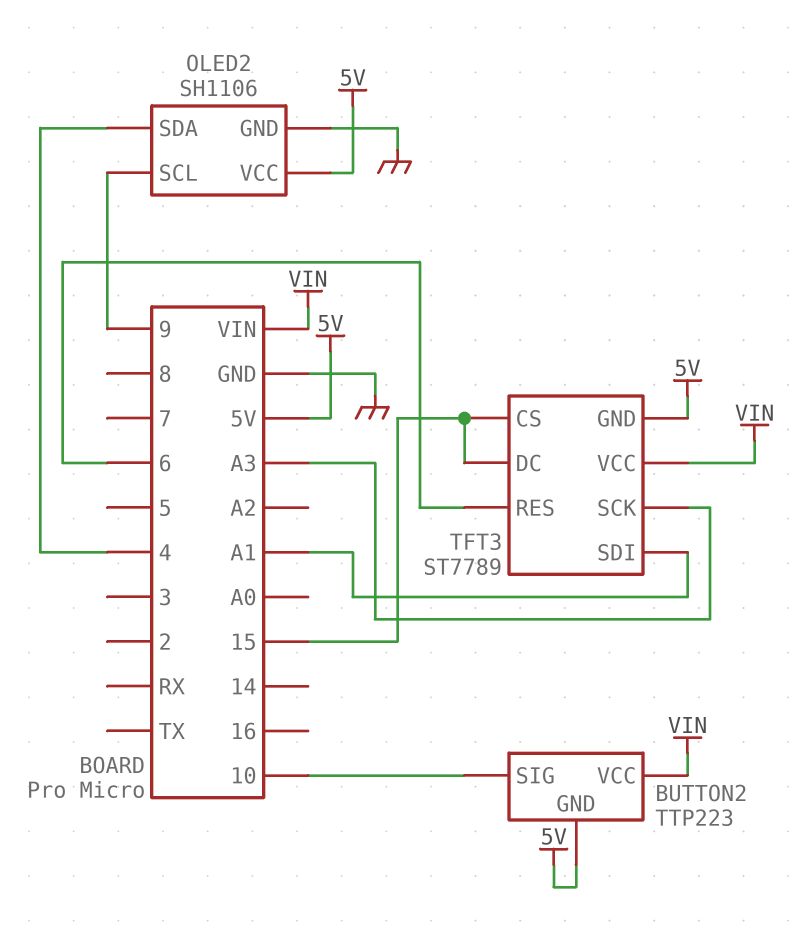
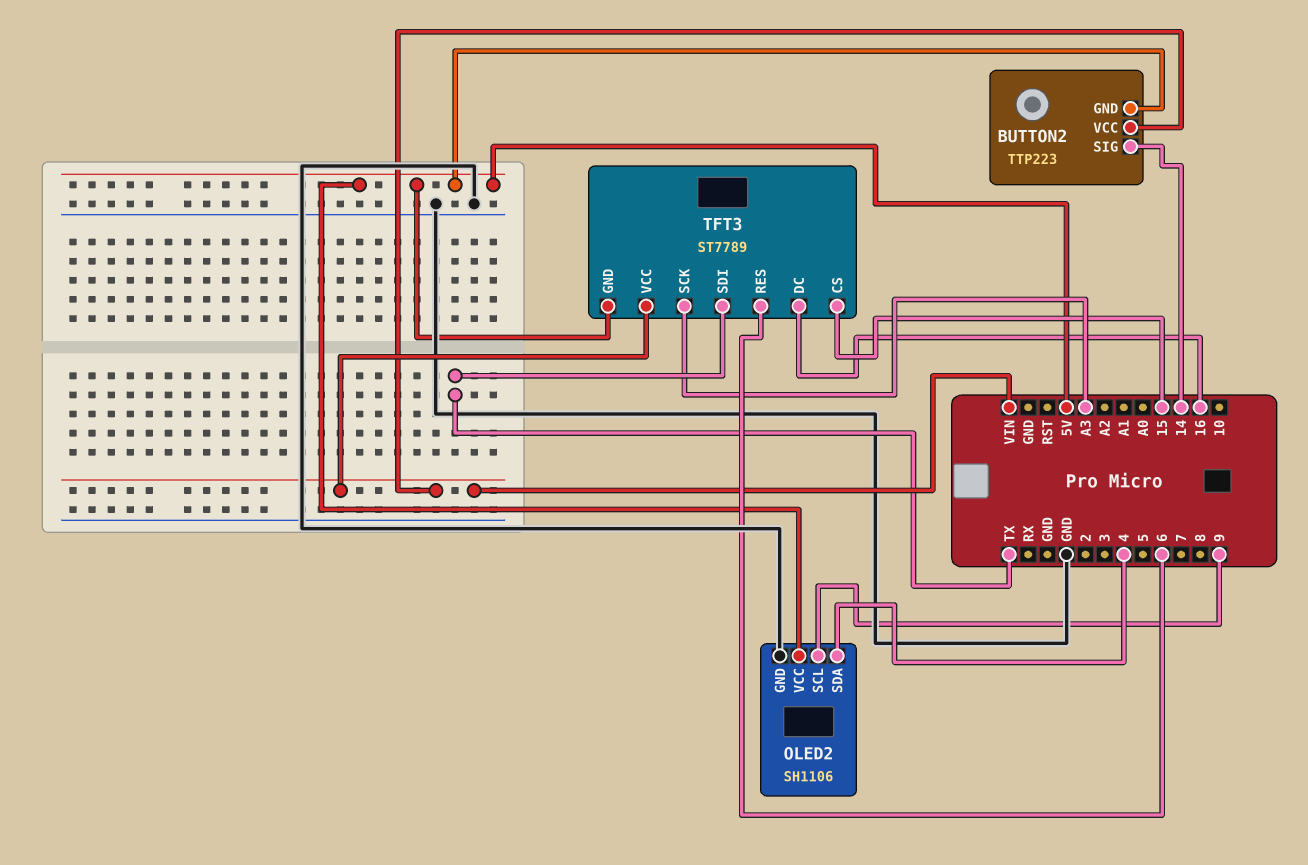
BUTTON2 pin SIG: 10 -> 14
TFT3 pin DC: 15 -> 16
TFT3 pin SDI: A1 -> TX

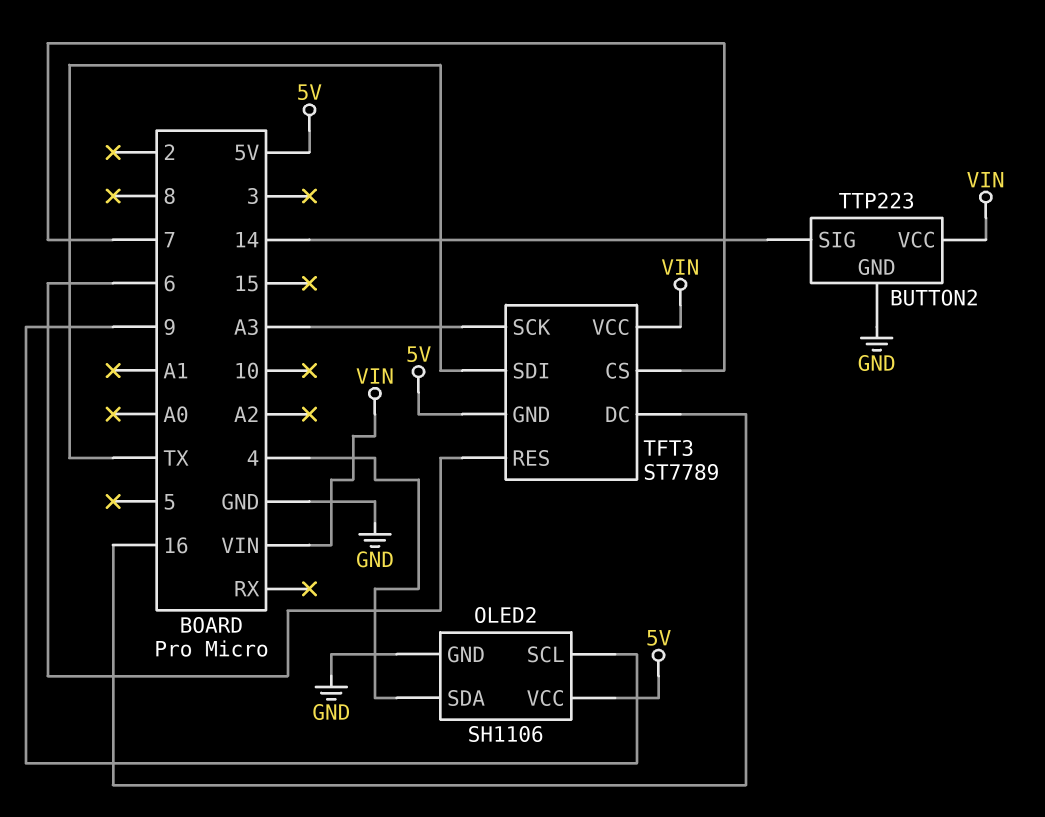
BUTTON2 pin GND: 5V -> GND
TFT3 pin CS: 15 -> 7

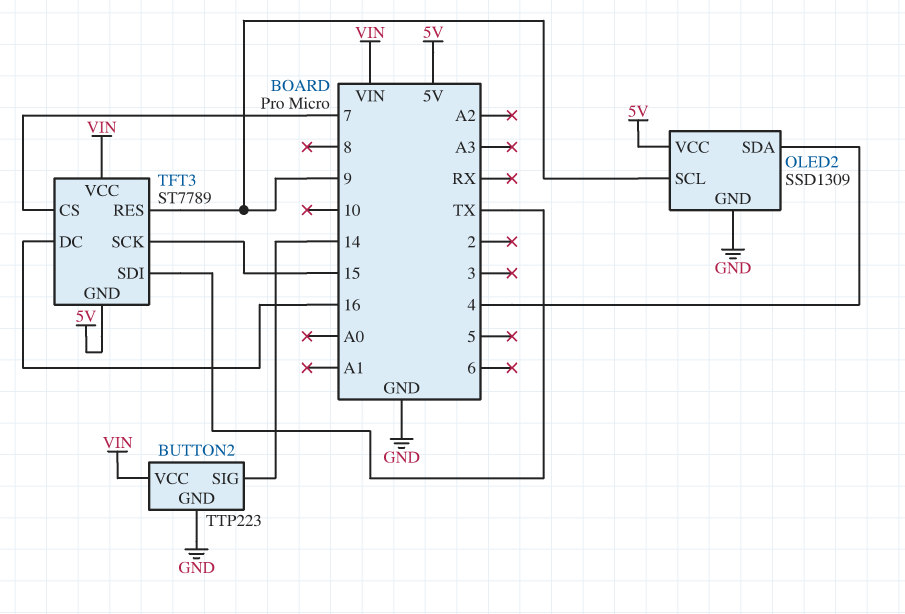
OLED2: SH1106 -> SSD1309
TFT3 pin RES: 6 -> 9
TFT3 pin SCK: A3 -> 15

